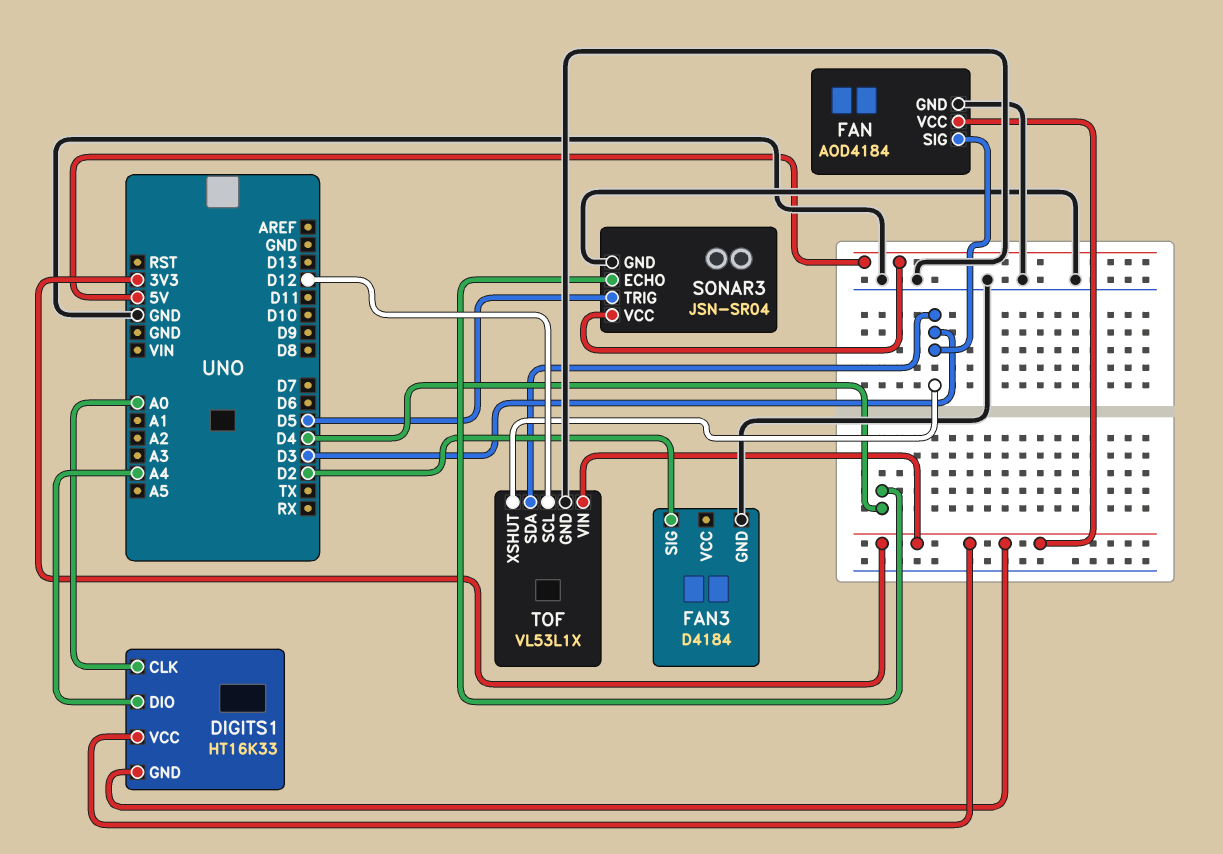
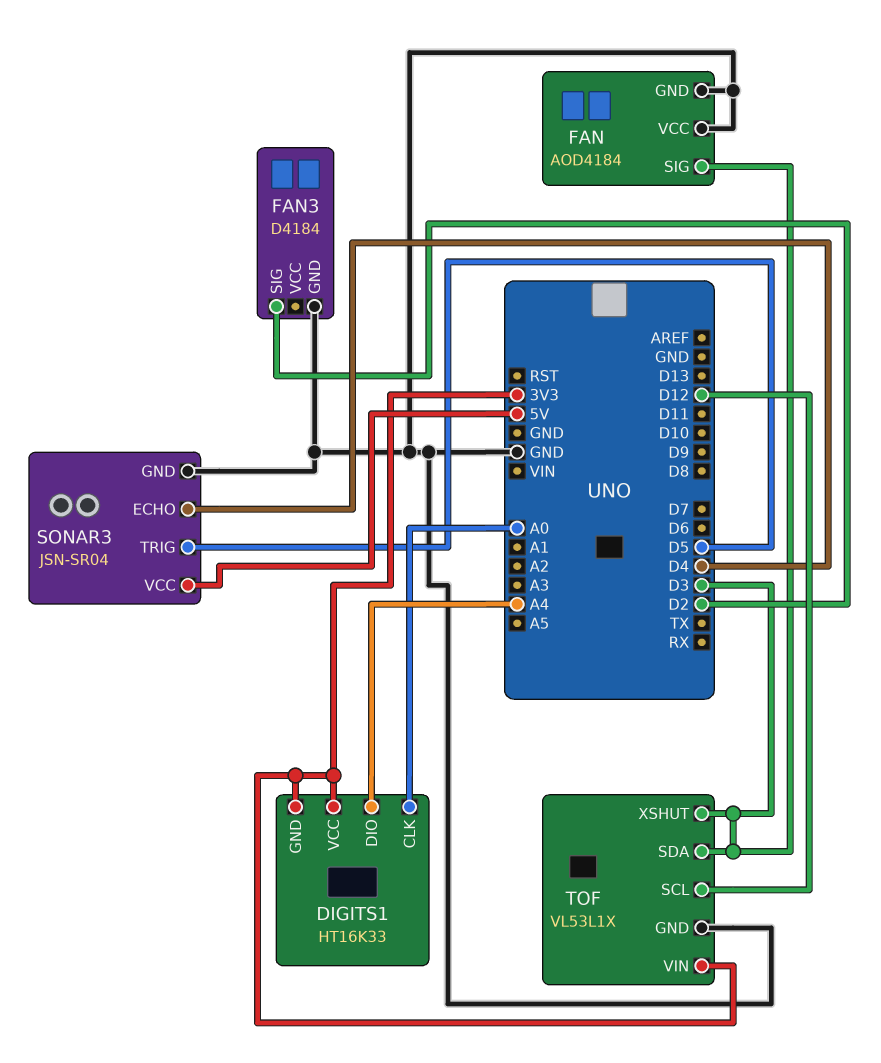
FAN pin VCC: 3V3 -> GND

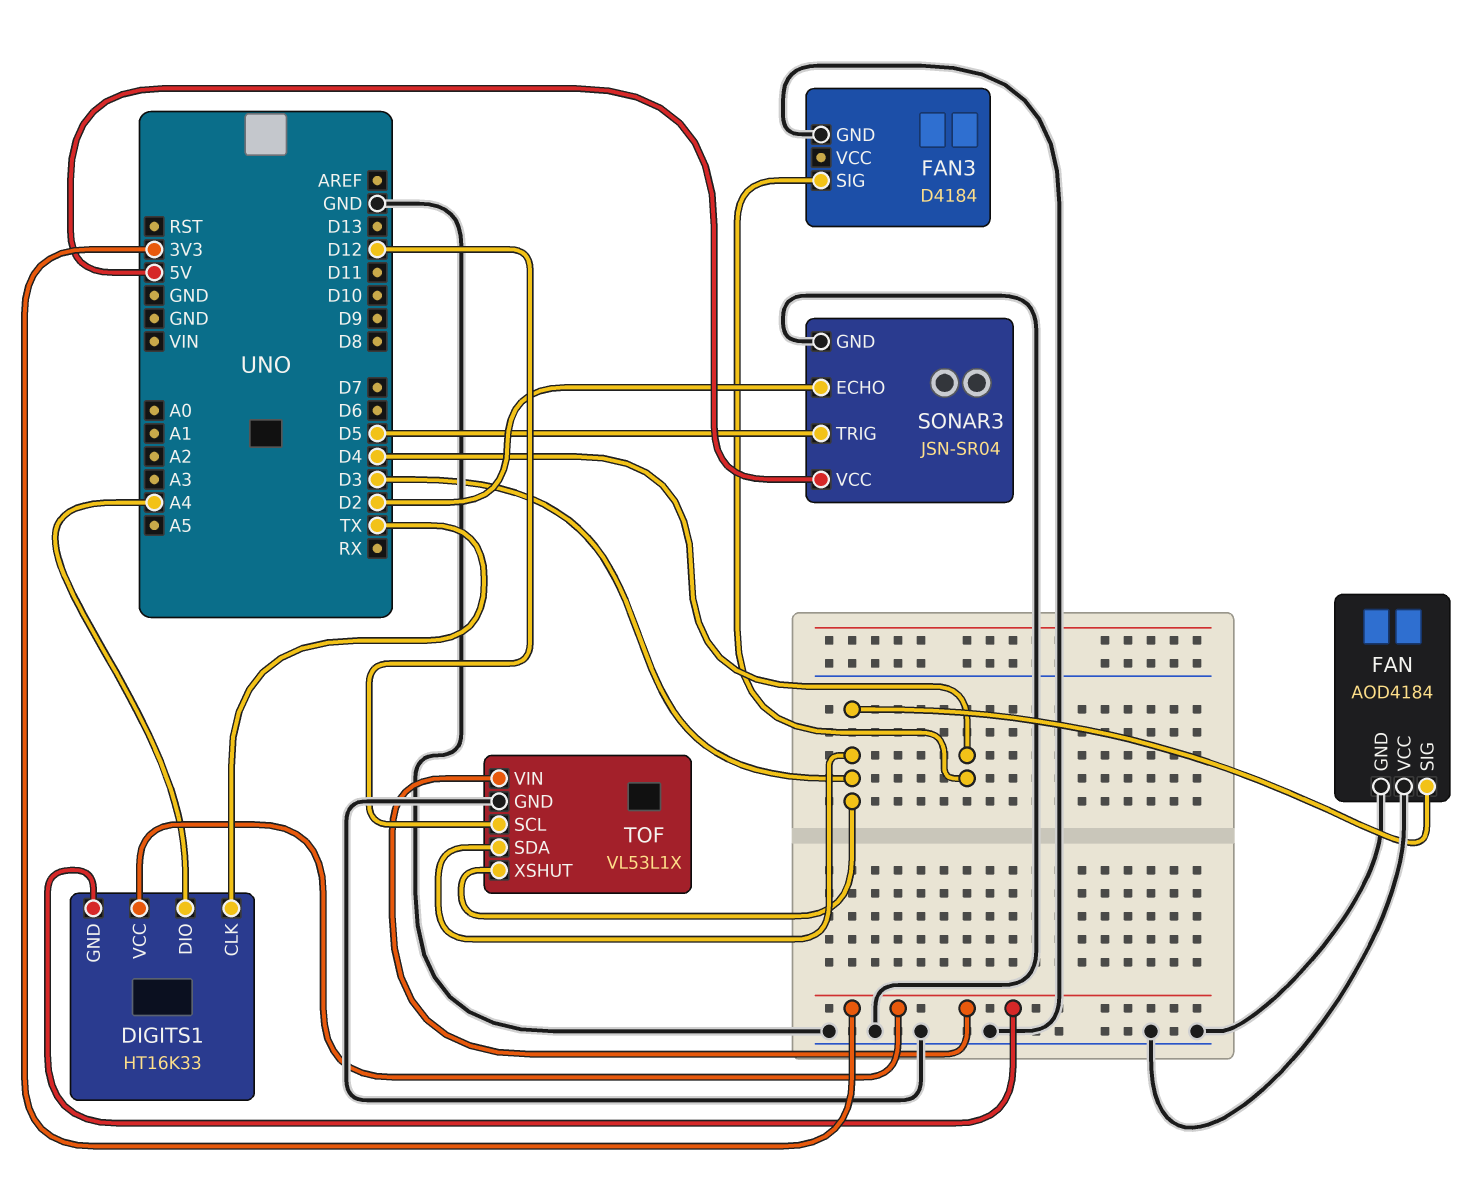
DIGITS1 pin CLK: A0 -> TX
FAN3 pin SIG: D2 -> D4
SONAR3 pin ECHO: D4 -> D2

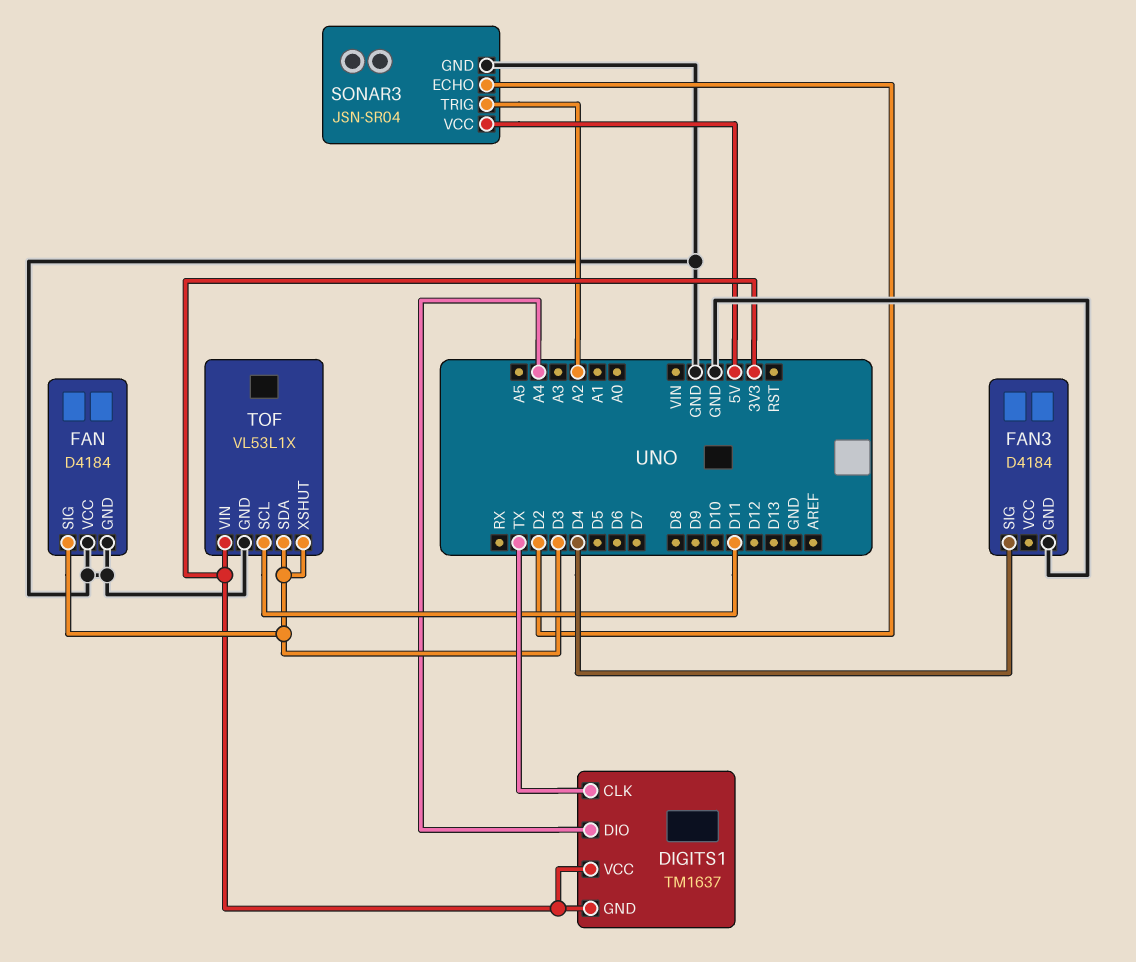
DIGITS1: HT16K33 -> TM1637
FAN: AOD4184 -> D4184
SONAR3 pin TRIG: D5 -> A2
TOF pin SCL: D12 -> D11

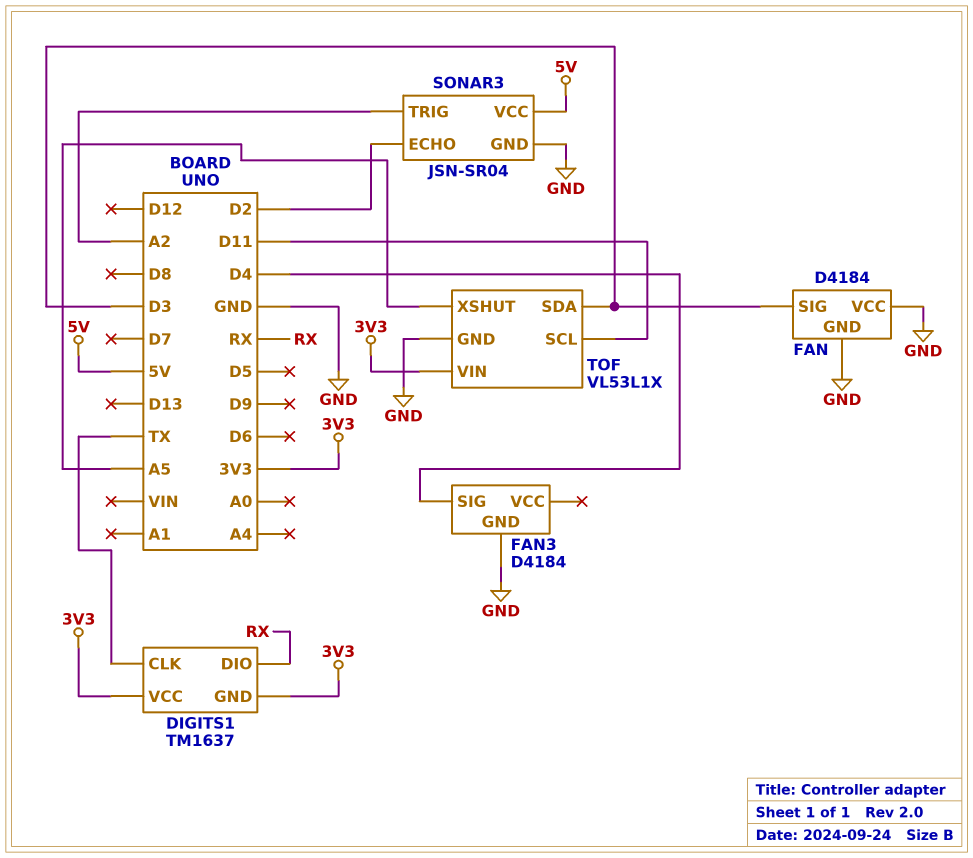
DIGITS1 pin DIO: A4 -> RX
TOF pin XSHUT: D3 -> A5

